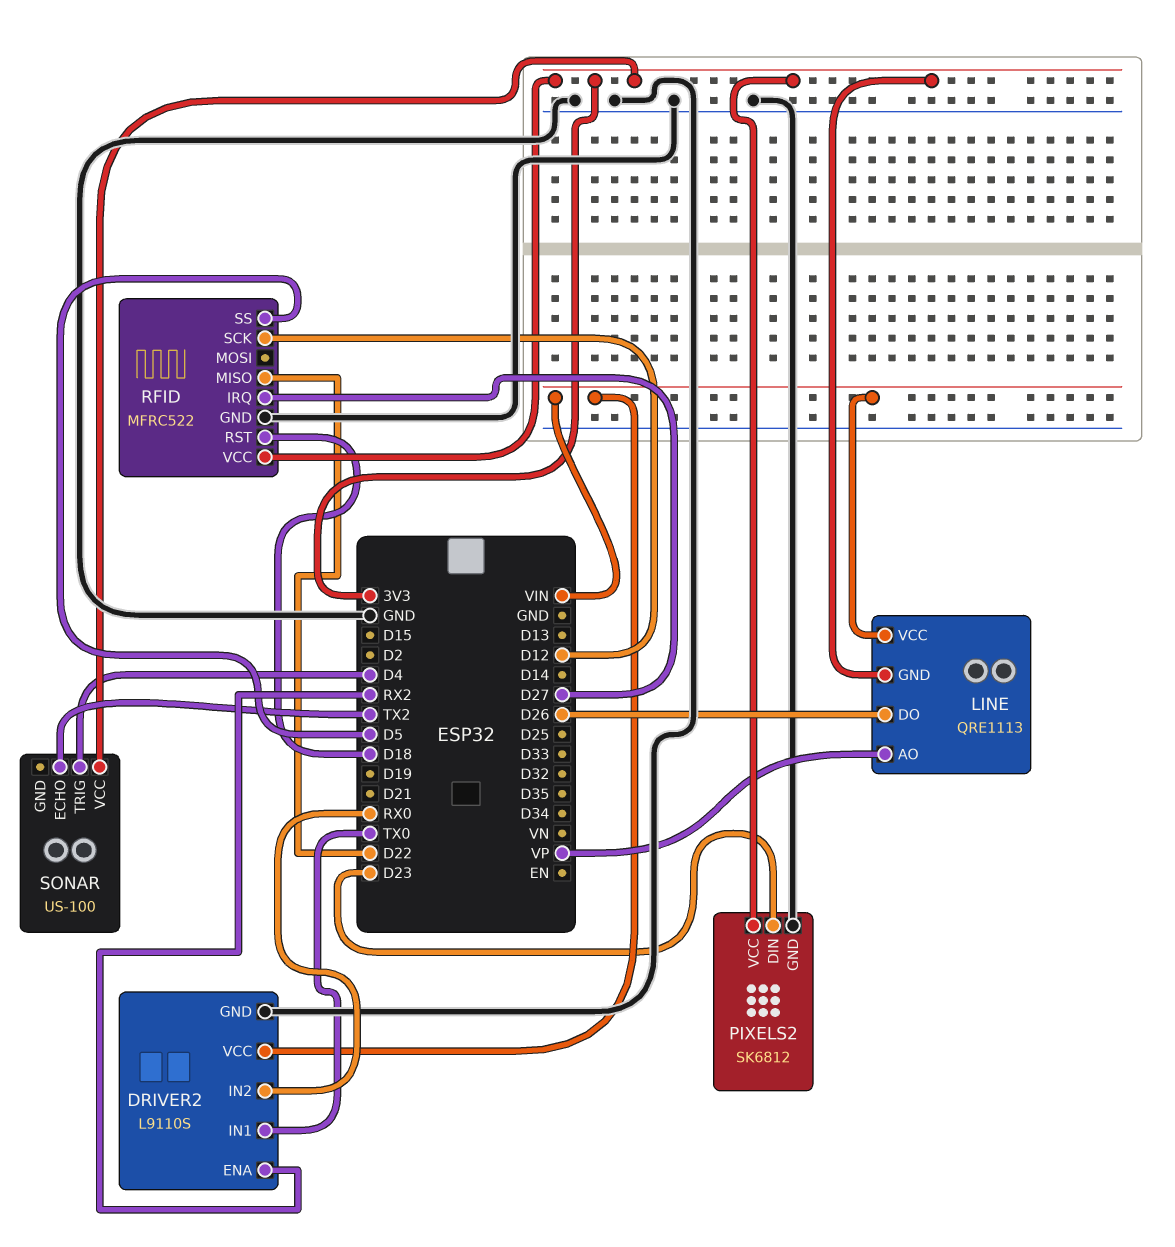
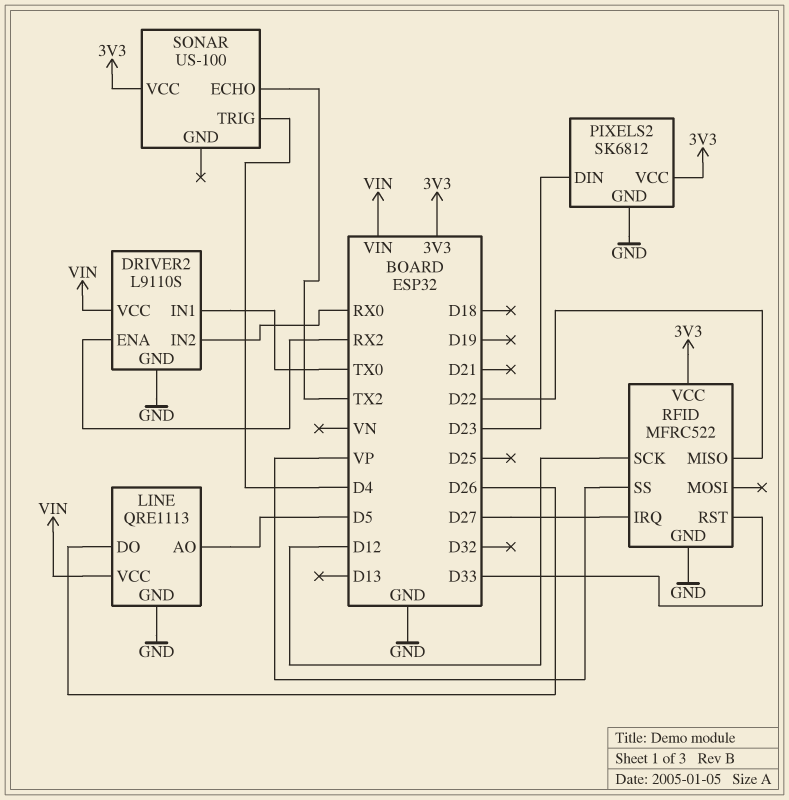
LINE pin AO: VP -> D5
LINE pin GND: 3V3 -> GND
RFID pin RST: D18 -> D33
RFID pin SS: D5 -> VP

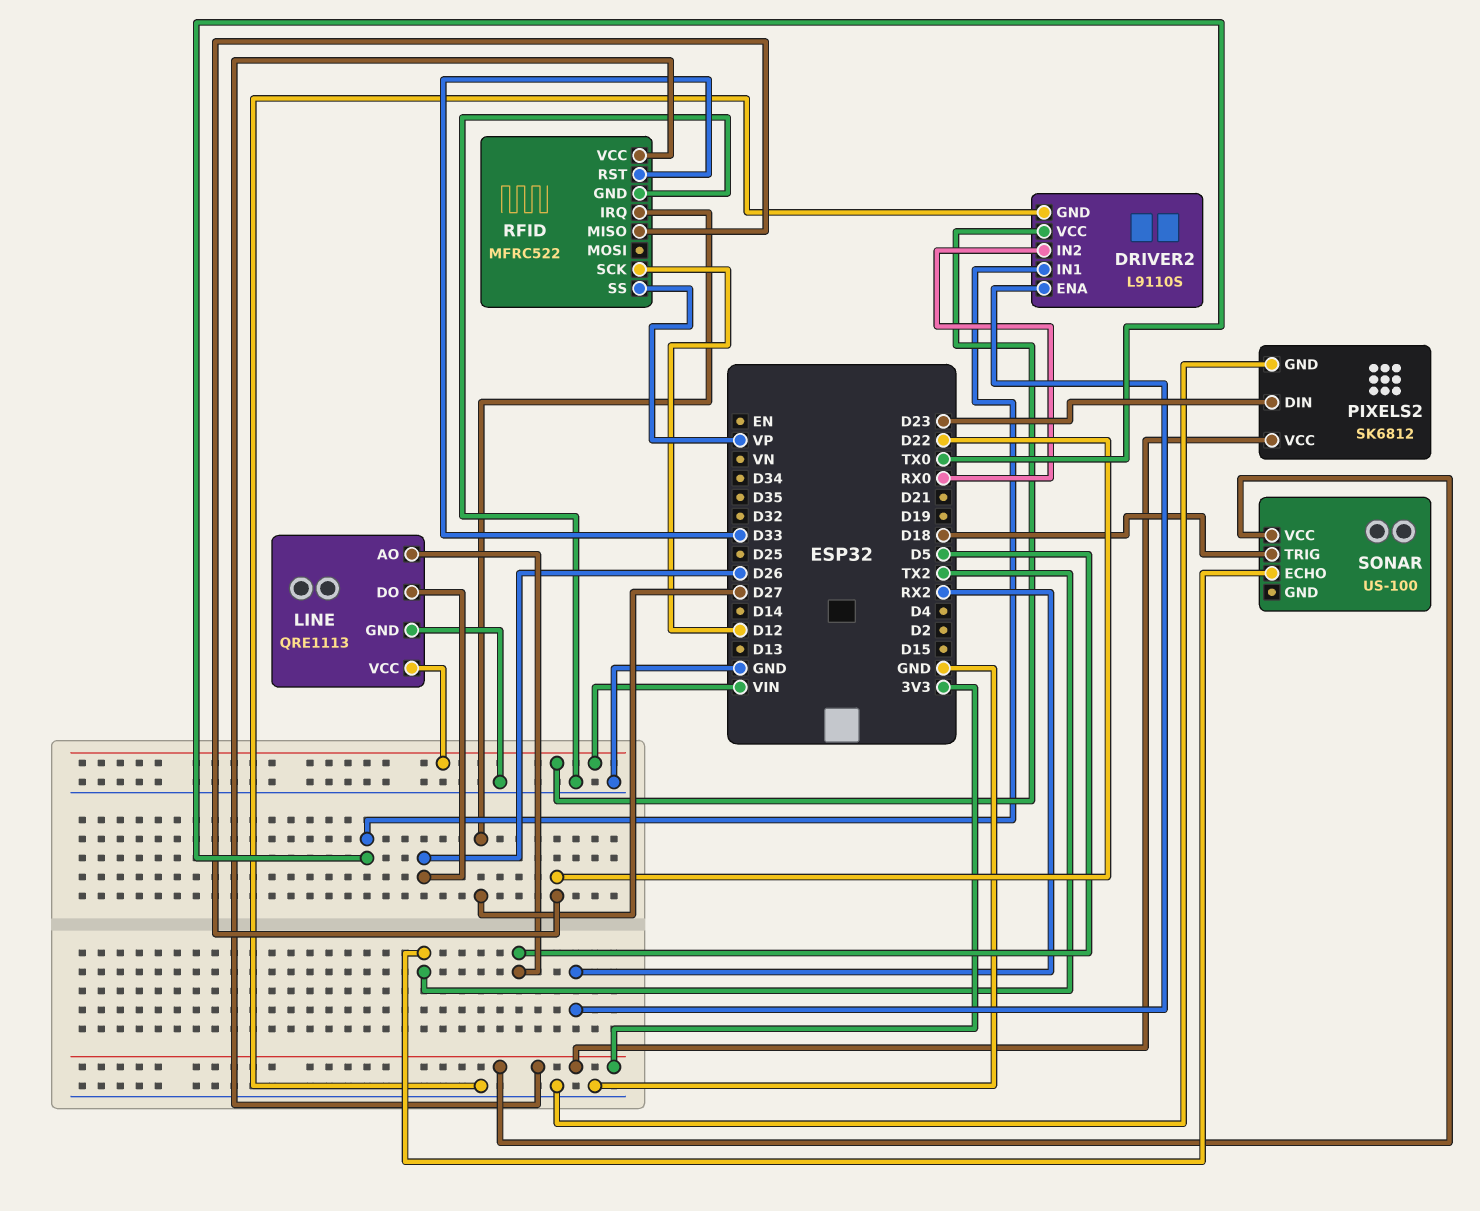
SONAR pin TRIG: D4 -> D18

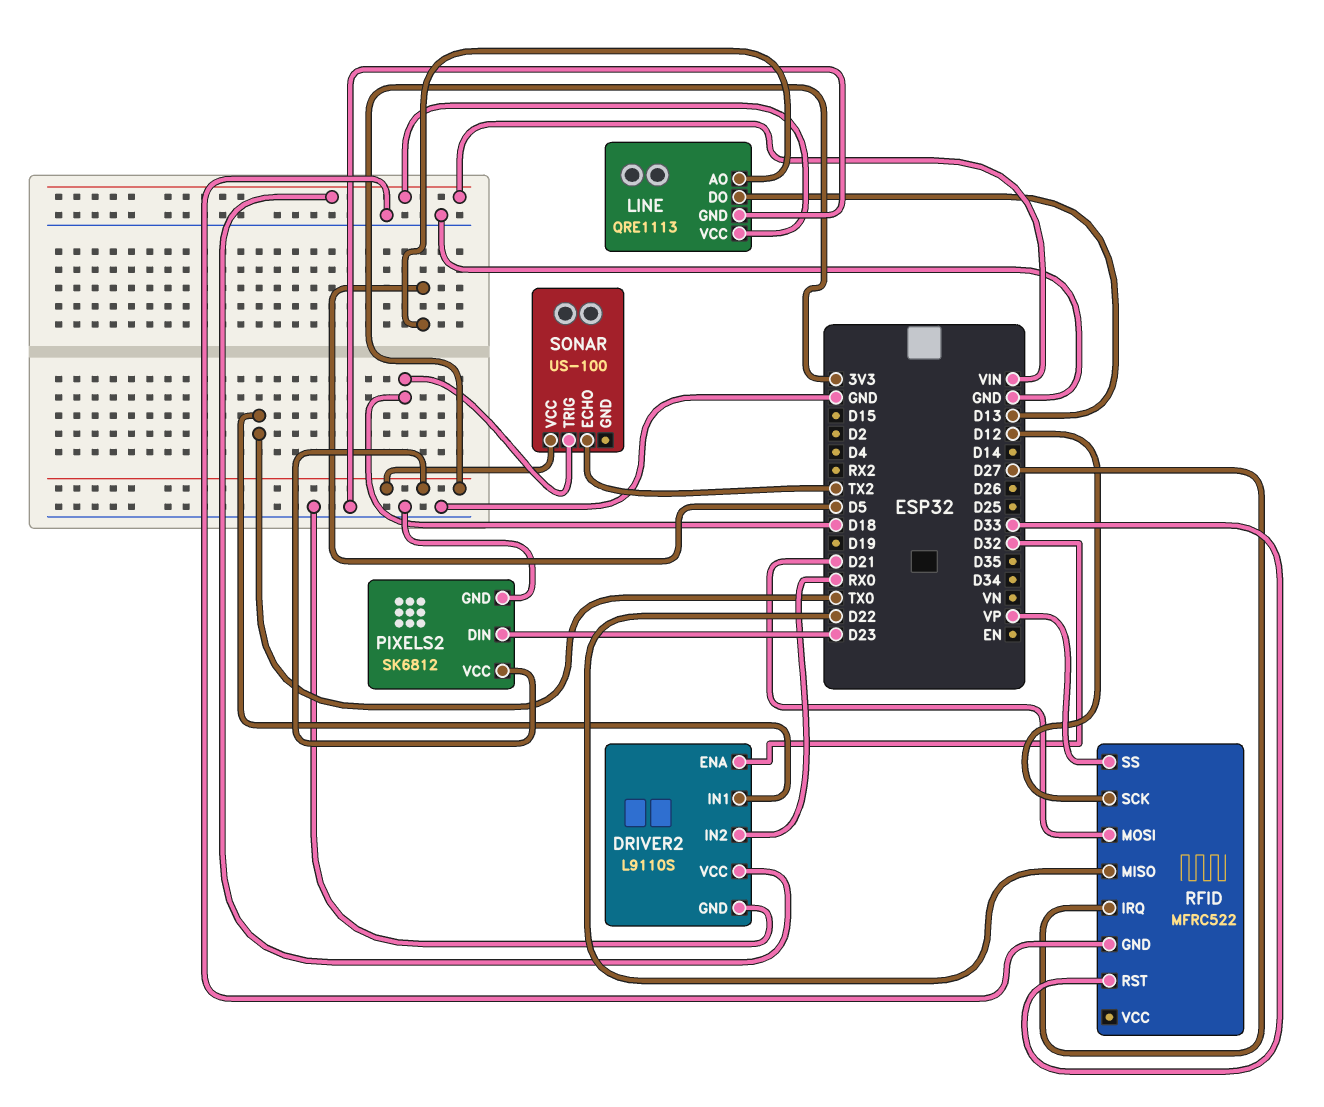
DRIVER2 pin ENA: RX2 -> D32
LINE pin DO: D26 -> D13
RFID pin MOSI: none -> D21
RFID pin VCC: 3V3 -> none

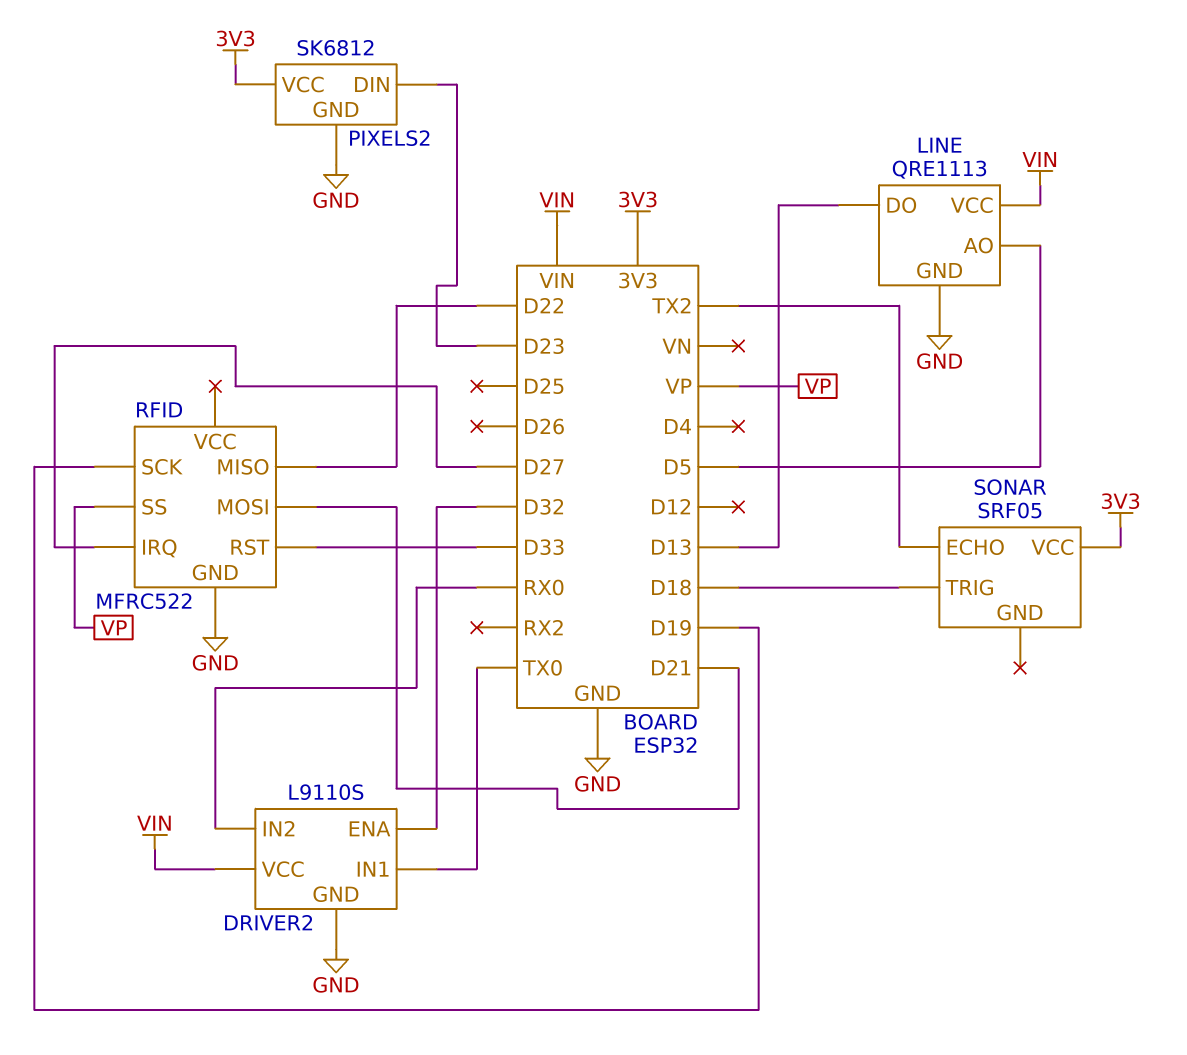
RFID pin SCK: D12 -> D19
SONAR: US-100 -> SRF05

